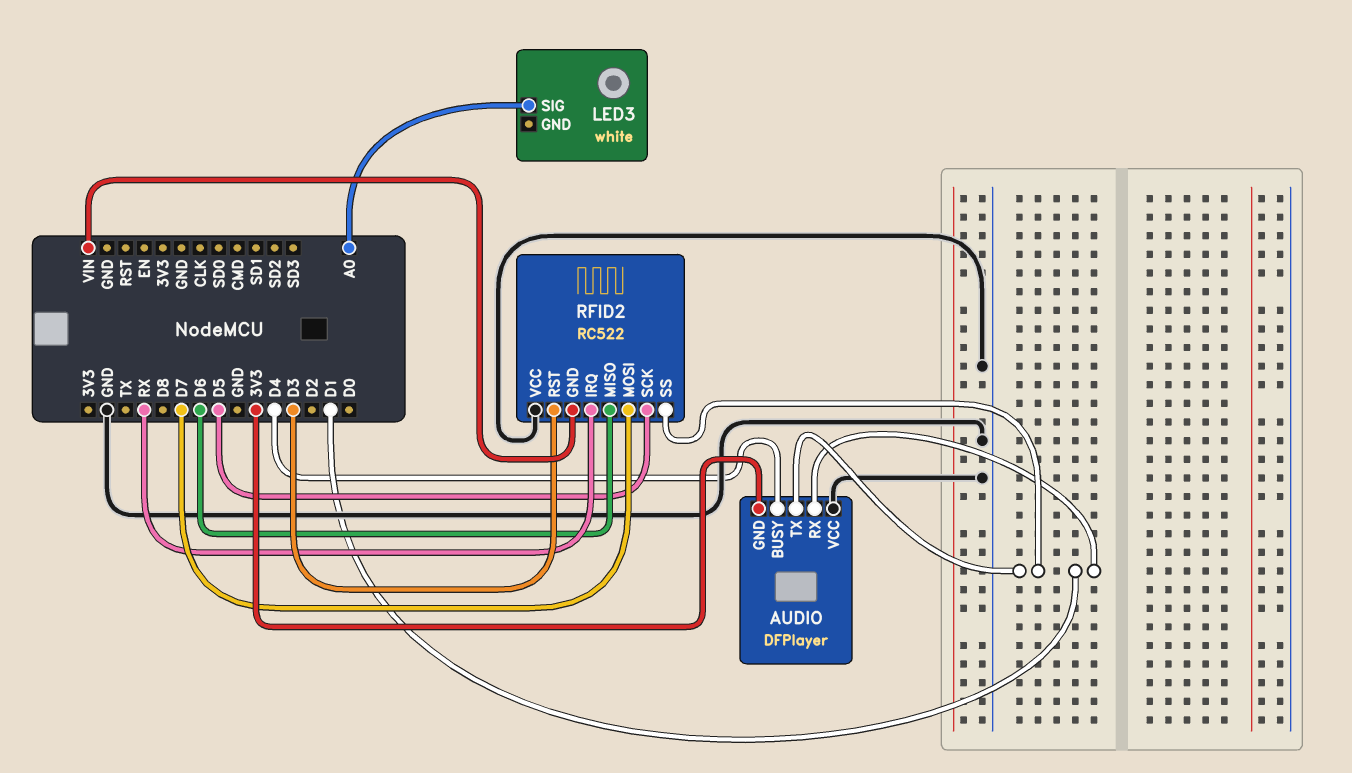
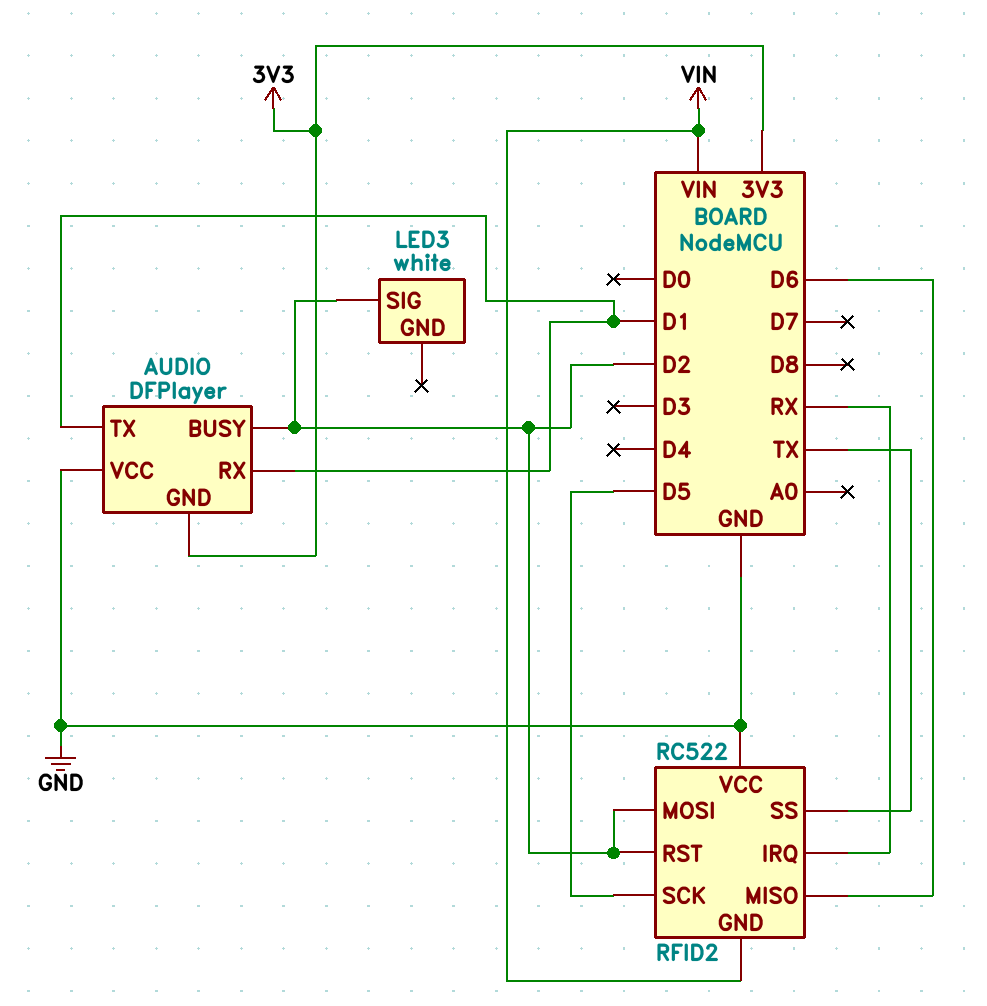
AUDIO pin BUSY: D4 -> D2
LED3 pin SIG: A0 -> D2
RFID2 pin MOSI: D7 -> D2
RFID2 pin RST: D3 -> D2
RFID2 pin SS: D1 -> TX

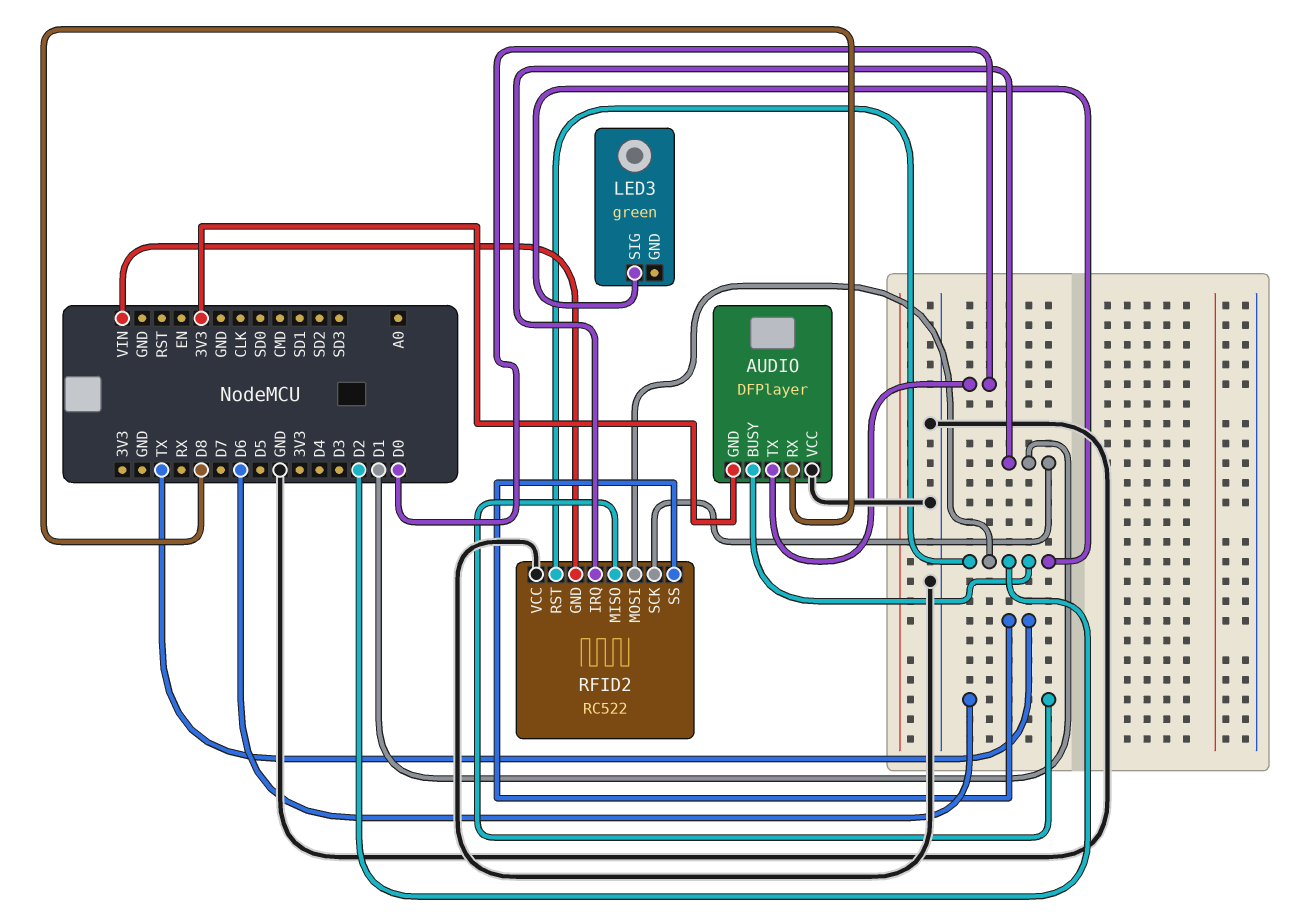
AUDIO pin RX: D1 -> D8
AUDIO pin TX: D1 -> D0
LED3: white -> green
RFID2 pin IRQ: RX -> D1
RFID2 pin SCK: D5 -> D1

